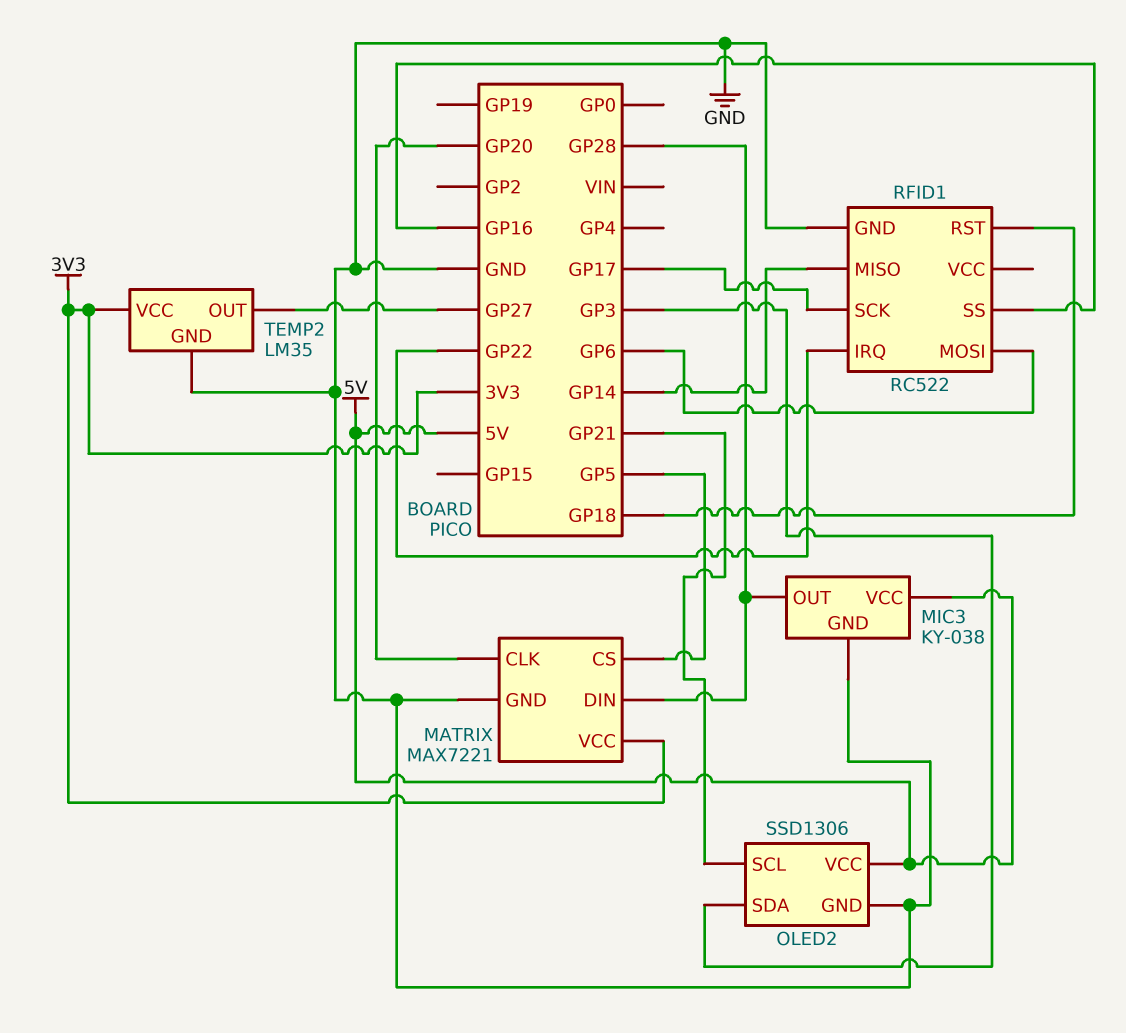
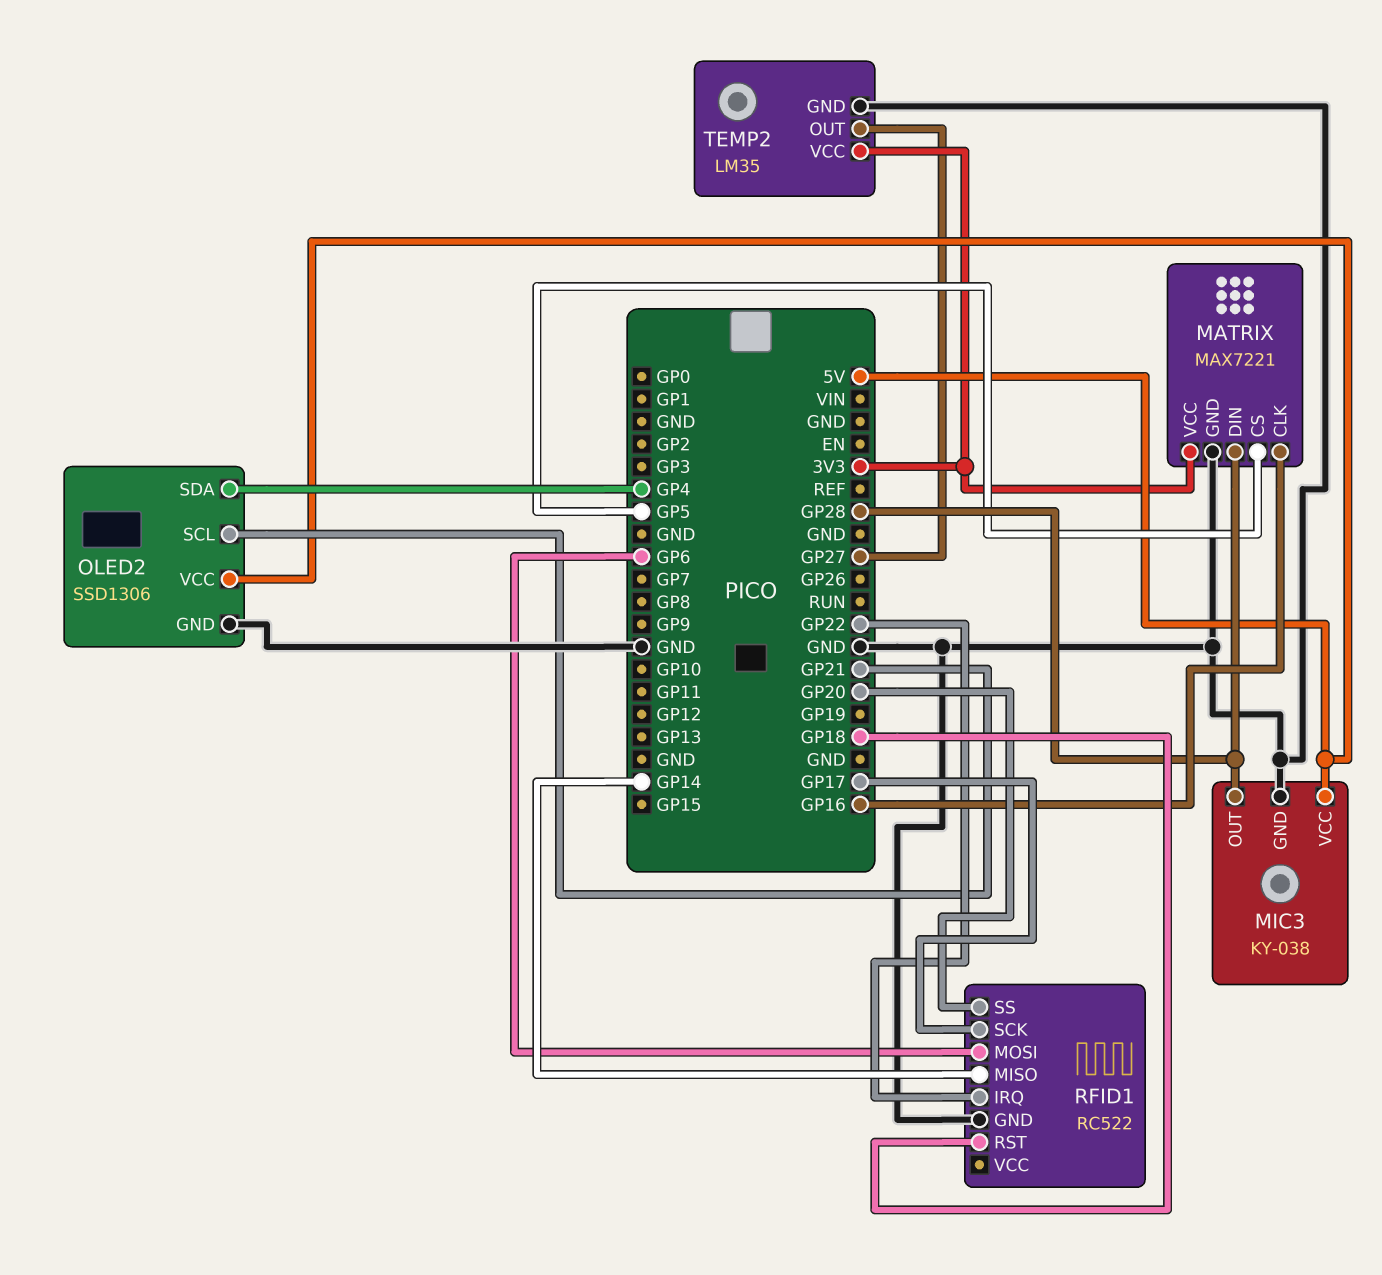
MATRIX pin CLK: GP20 -> GP16
OLED2 pin SDA: GP3 -> GP4
RFID1 pin SS: GP16 -> GP20

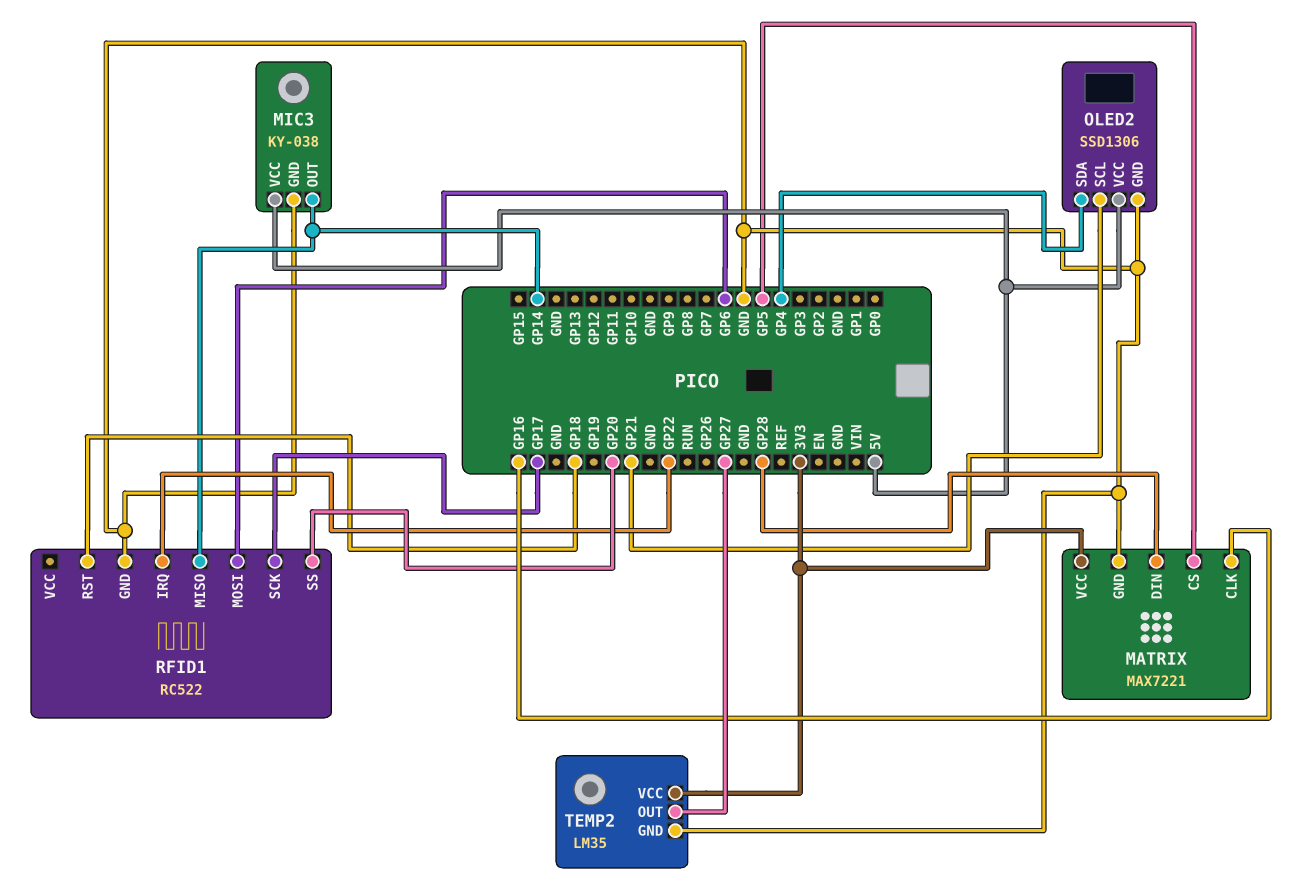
MIC3 pin OUT: GP28 -> GP14

